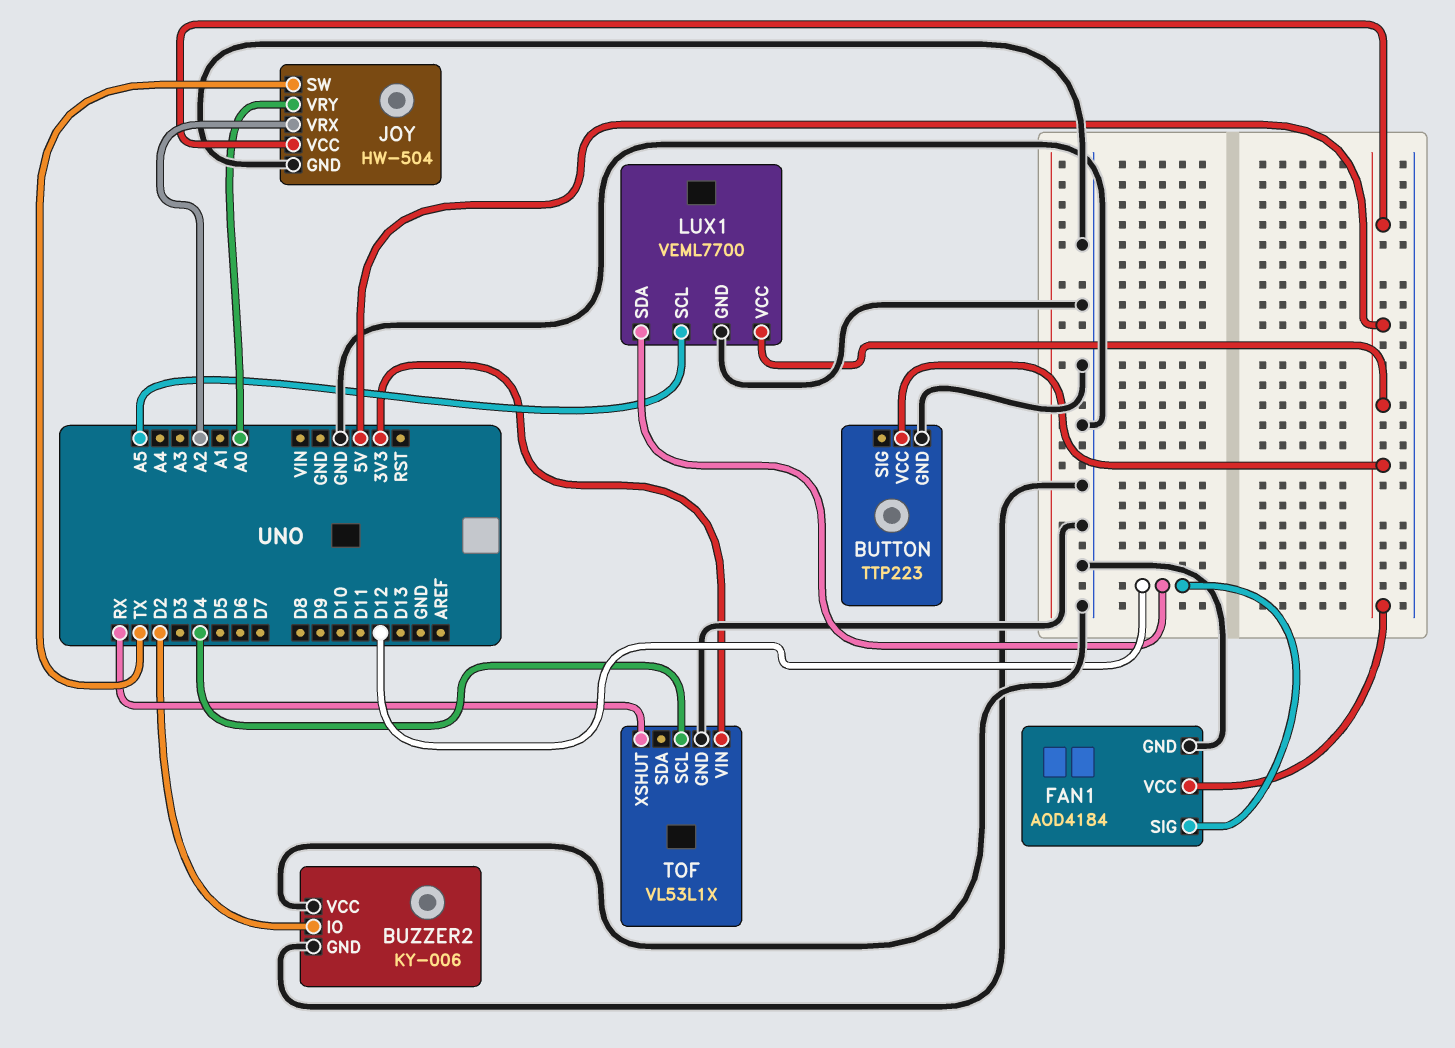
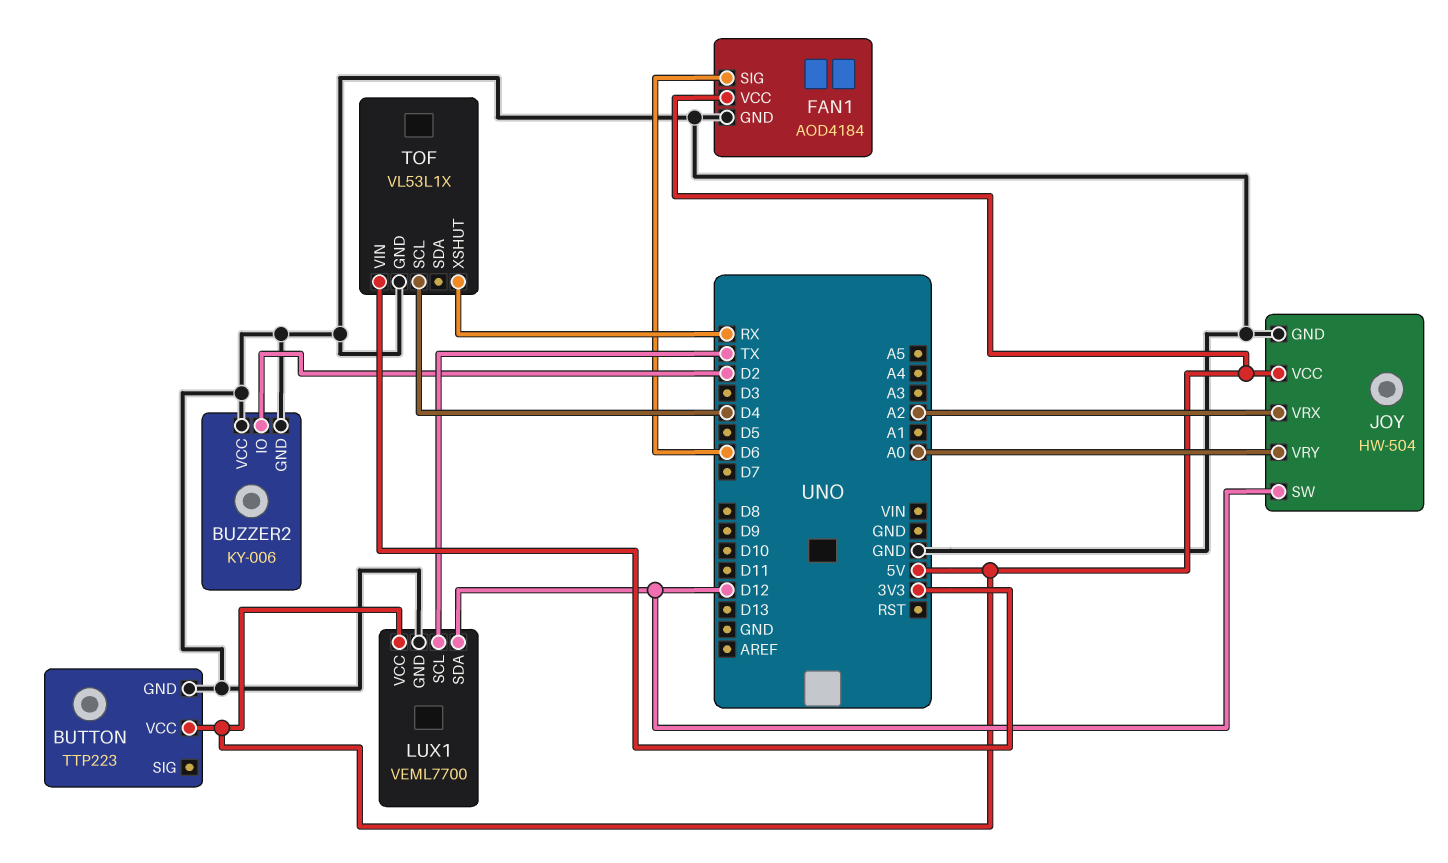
FAN1 pin SIG: D12 -> D6
JOY pin SW: TX -> D12
LUX1 pin SCL: A5 -> TX

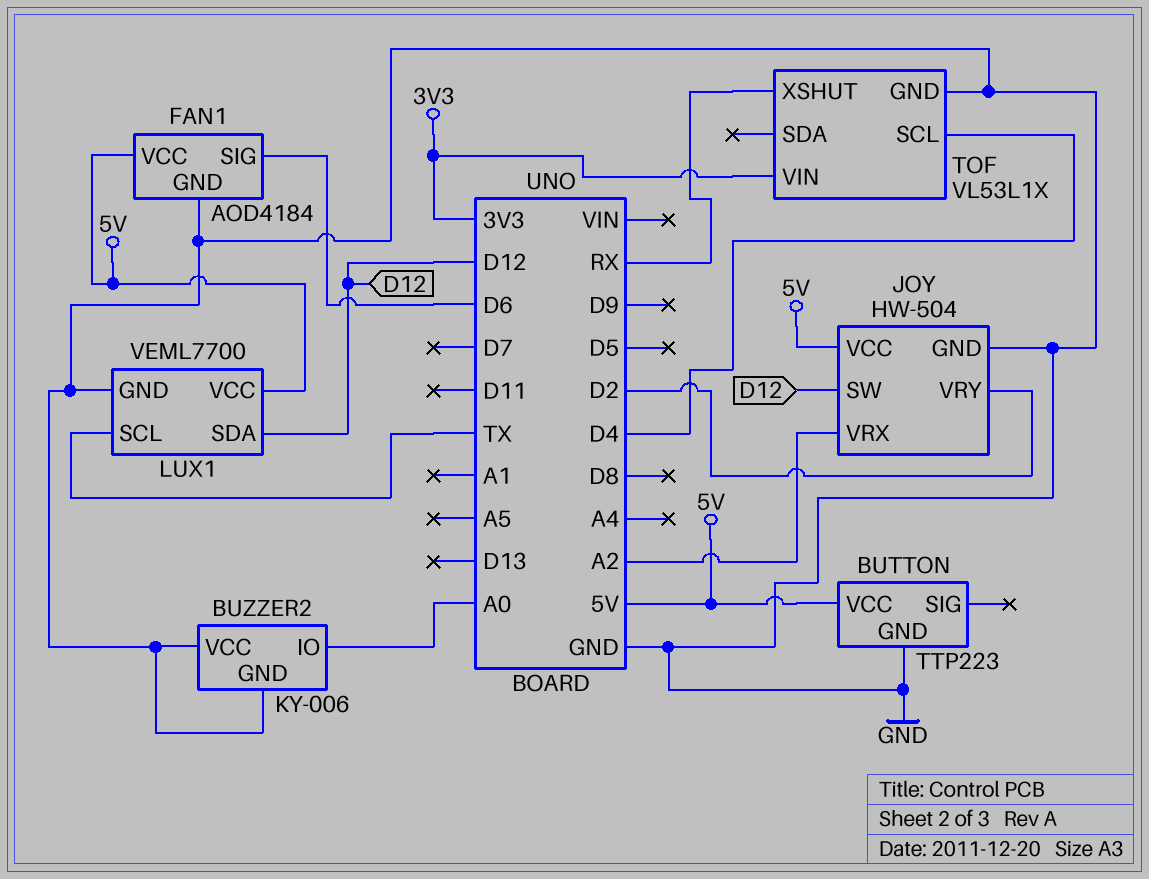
BUZZER2 pin IO: D2 -> A0
JOY pin VRY: A0 -> D2

